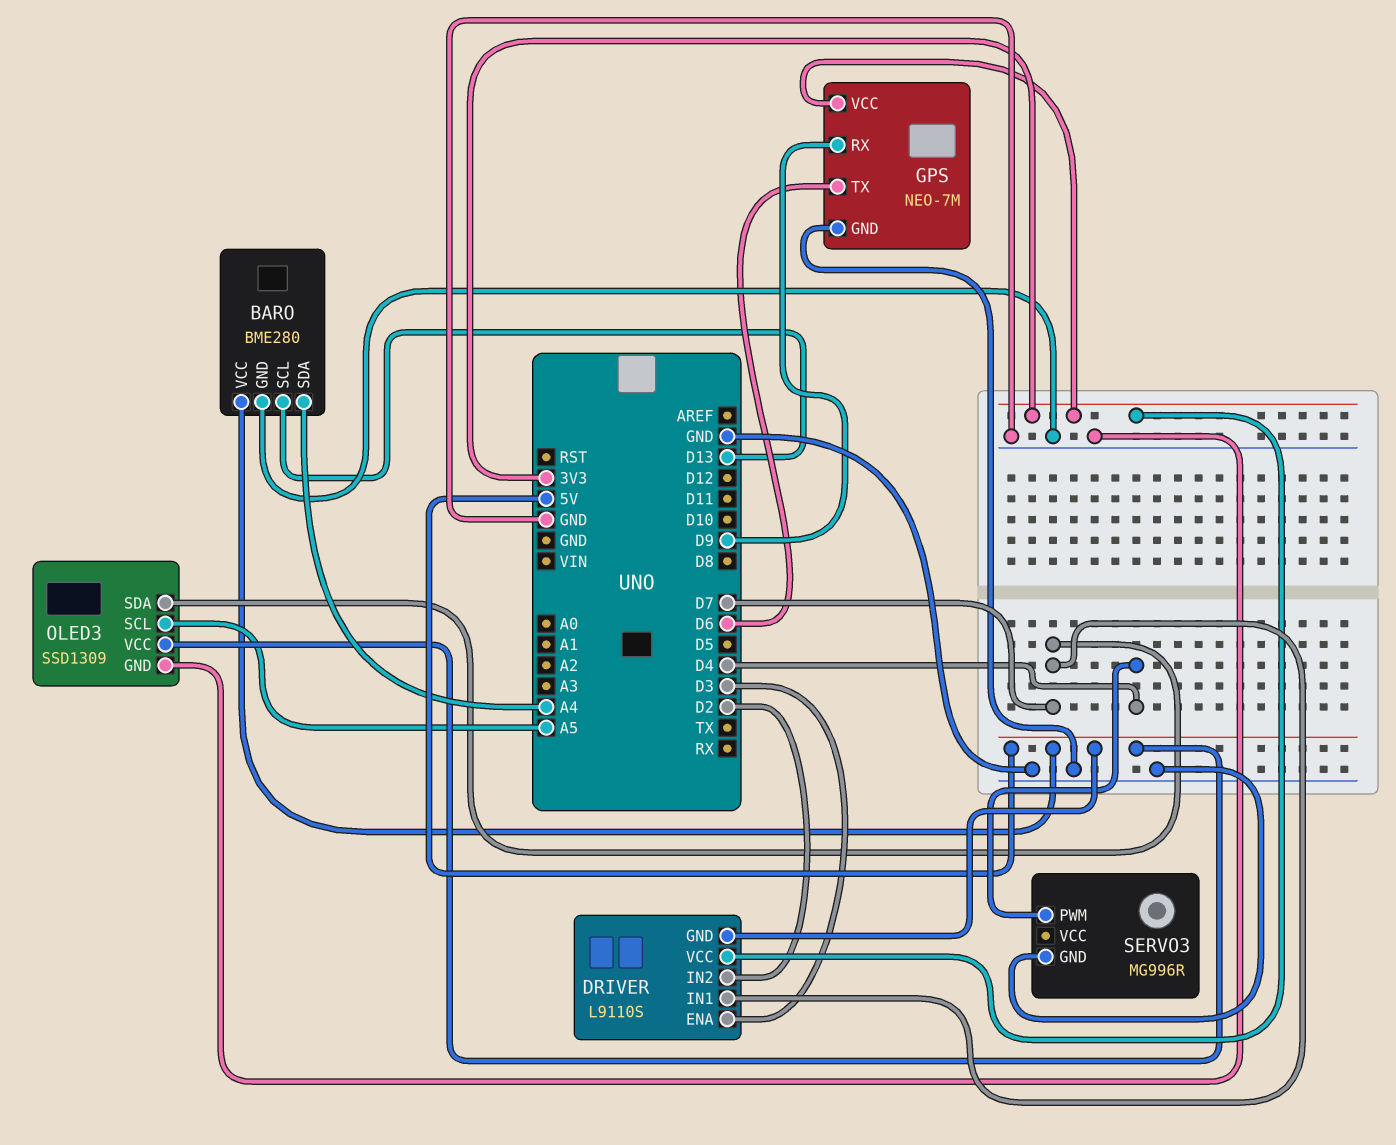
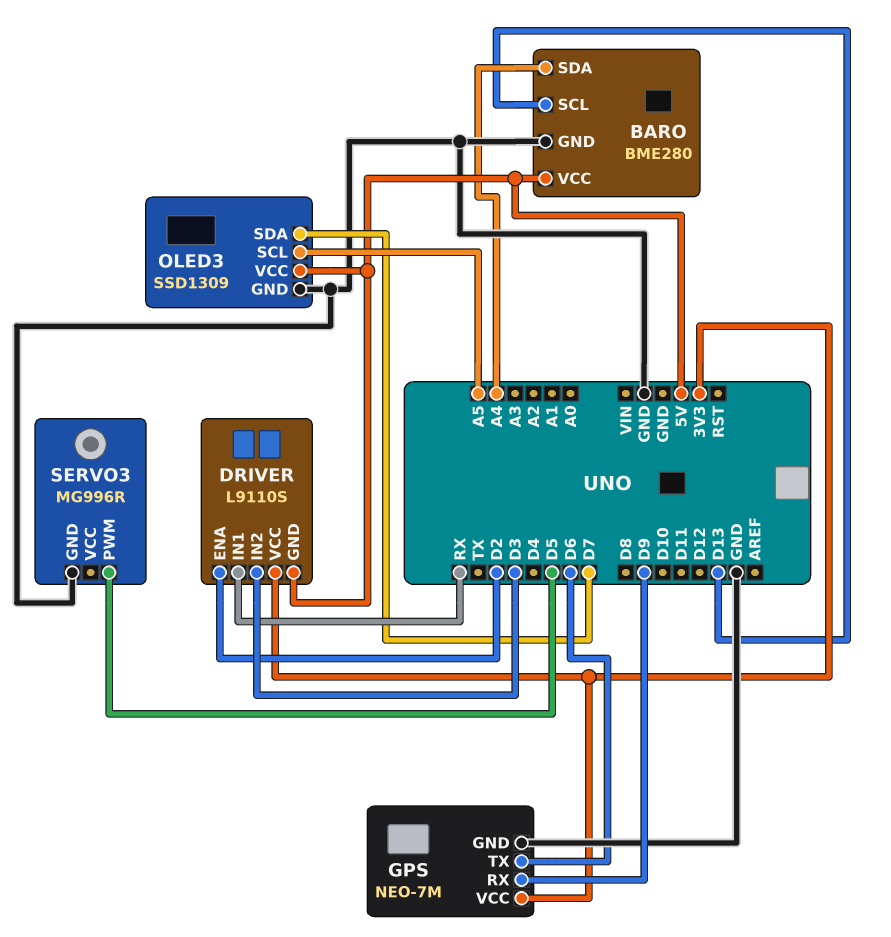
DRIVER pin ENA: D3 -> D2
DRIVER pin IN1: D7 -> RX
DRIVER pin IN2: D2 -> D3
SERVO3 pin PWM: D4 -> D5

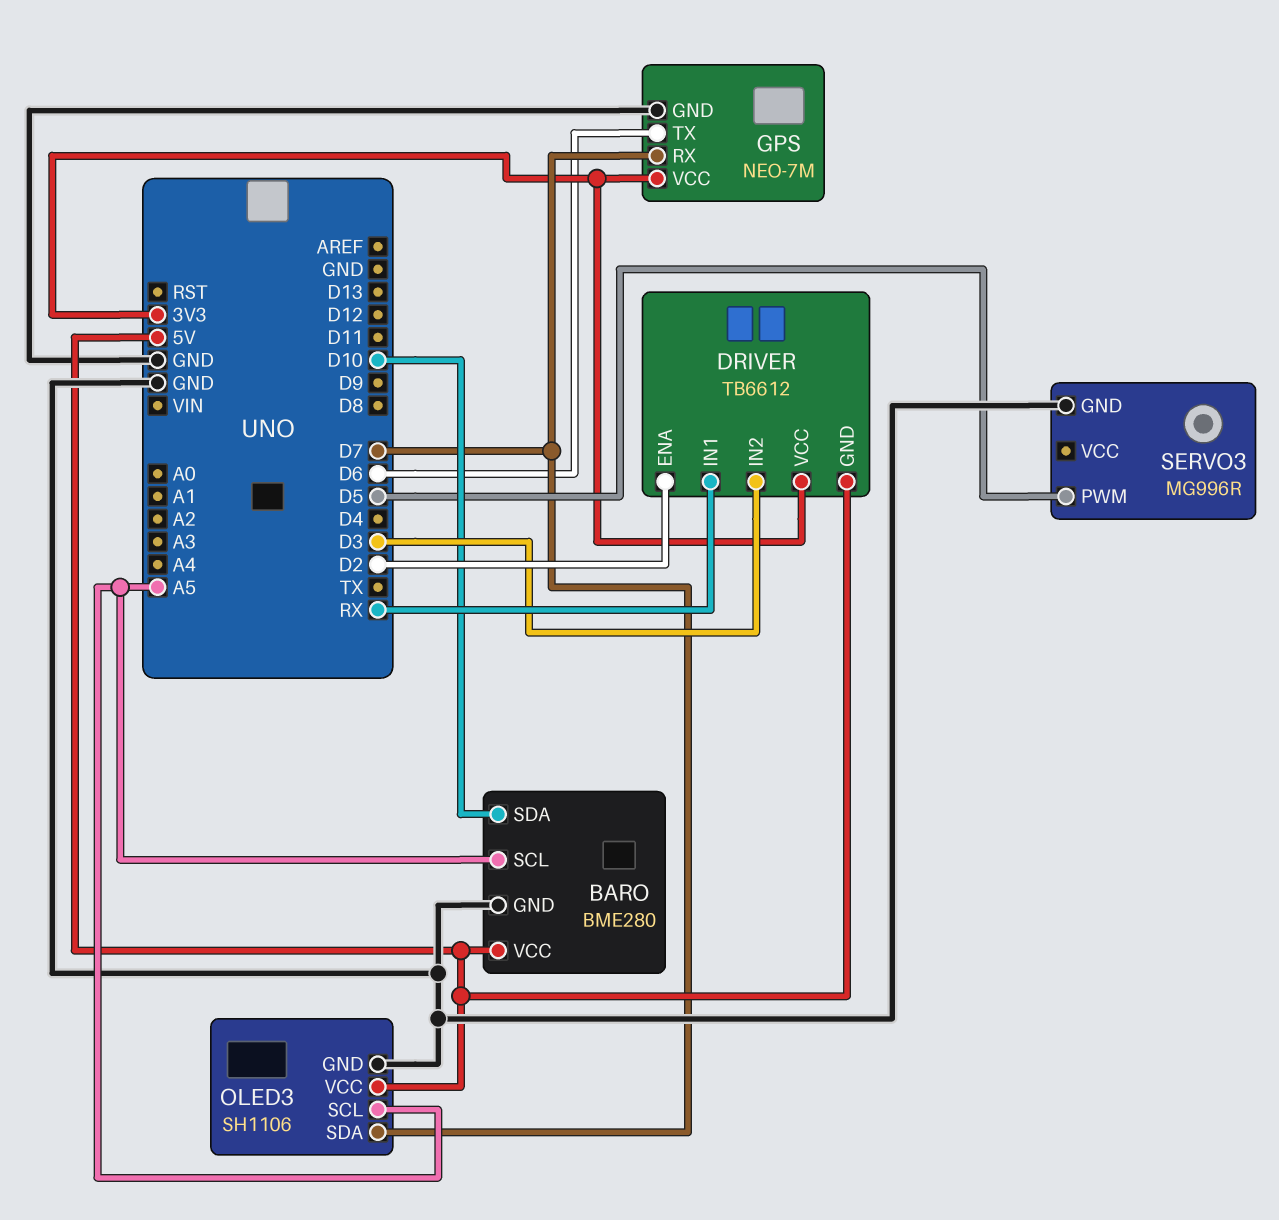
BARO pin SCL: D13 -> A5
BARO pin SDA: A4 -> D10
DRIVER: L9110S -> TB6612
GPS pin RX: D9 -> D7
OLED3: SSD1309 -> SH1106

